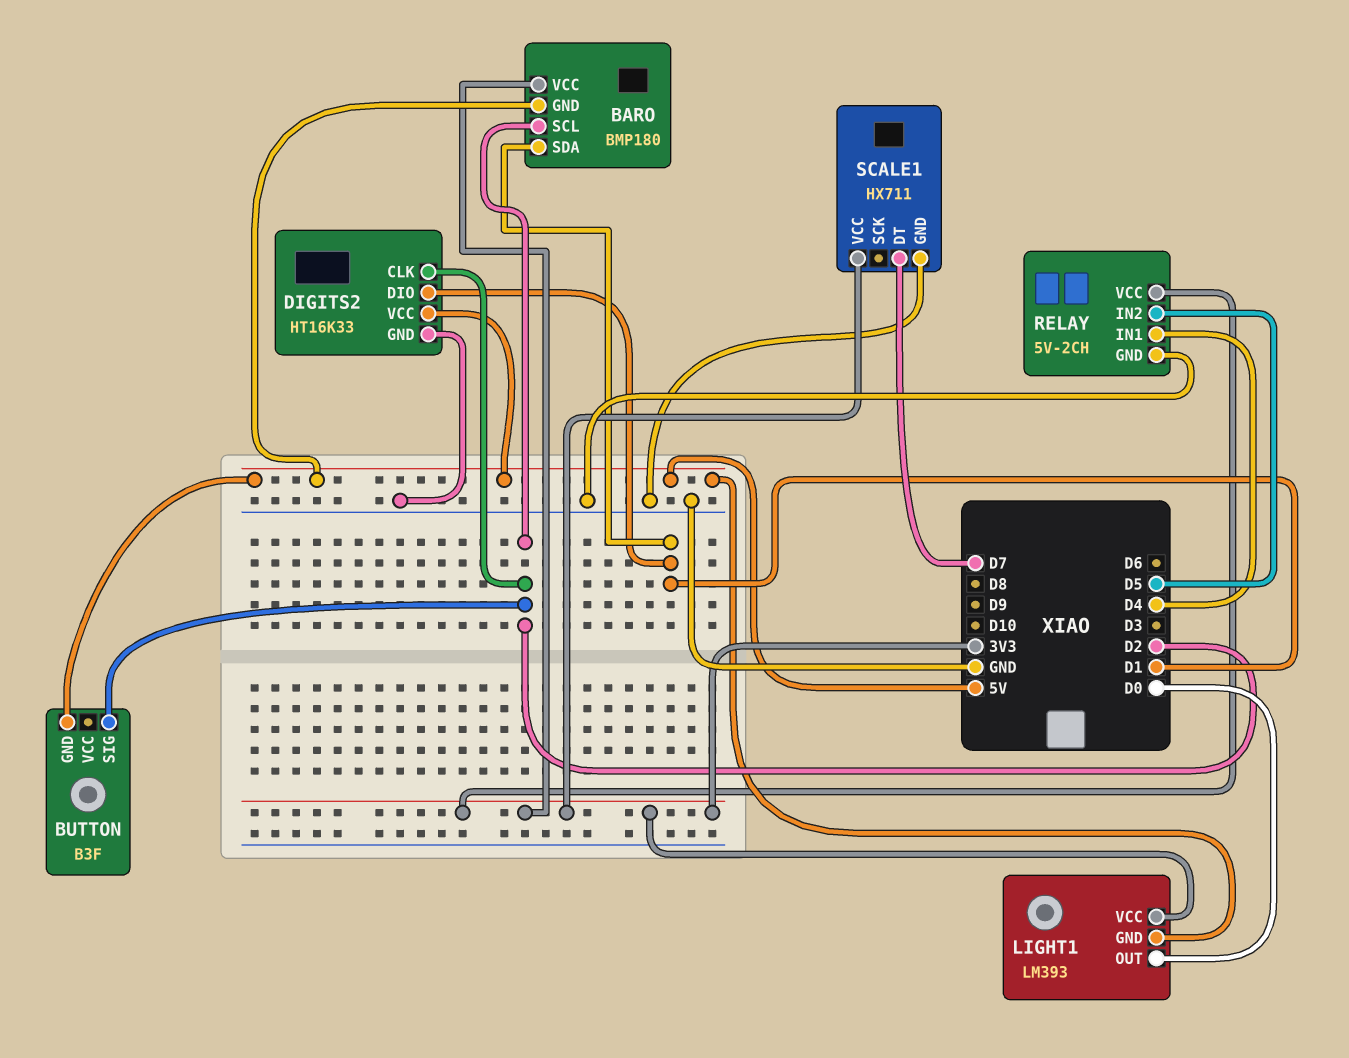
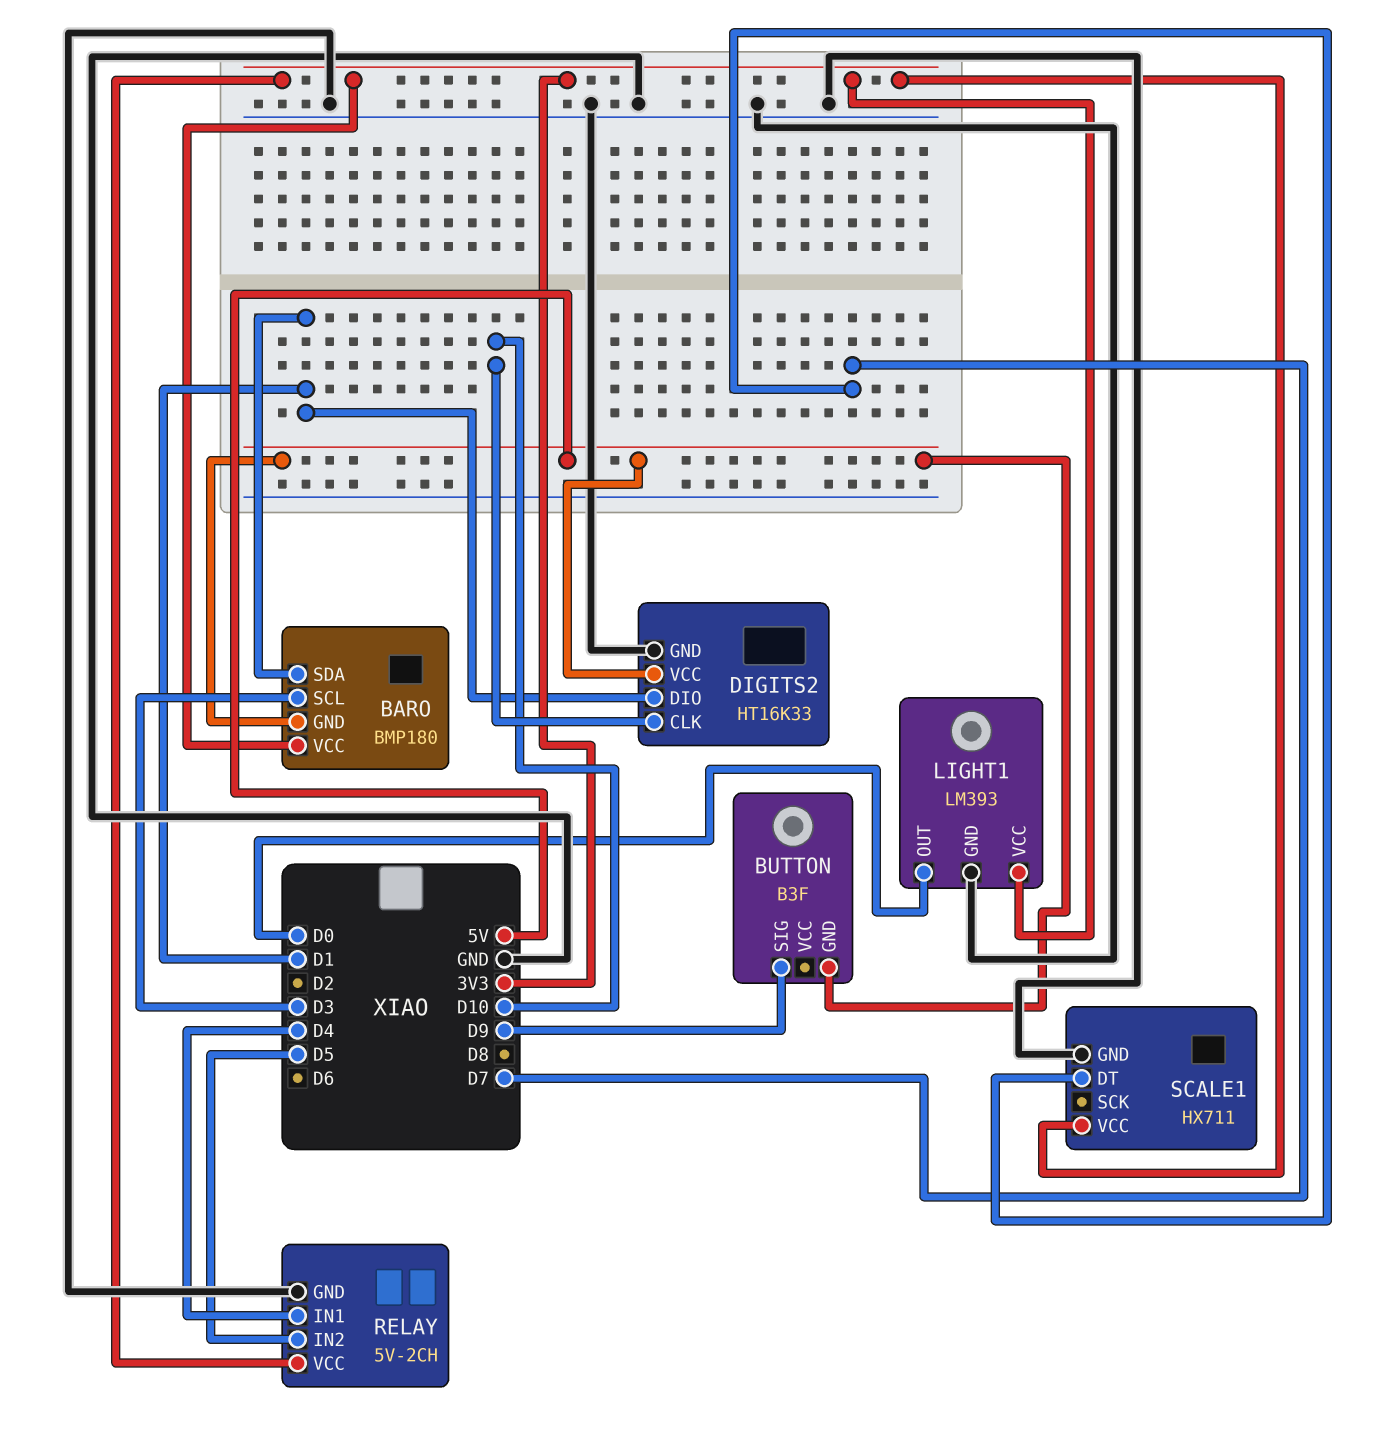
BARO pin SCL: D2 -> D3
BUTTON pin SIG: D2 -> D9
DIGITS2 pin CLK: D2 -> D10
LIGHT1 pin GND: 5V -> GND

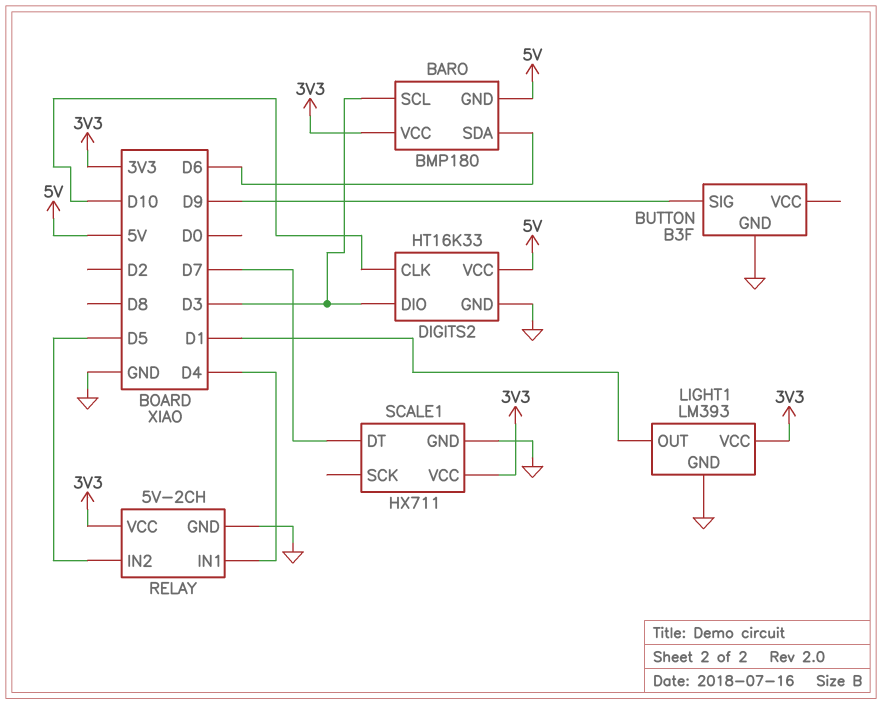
BARO pin SDA: D1 -> D6
BUTTON pin GND: 5V -> GND
DIGITS2 pin DIO: D1 -> D3
LIGHT1 pin OUT: D0 -> D1

